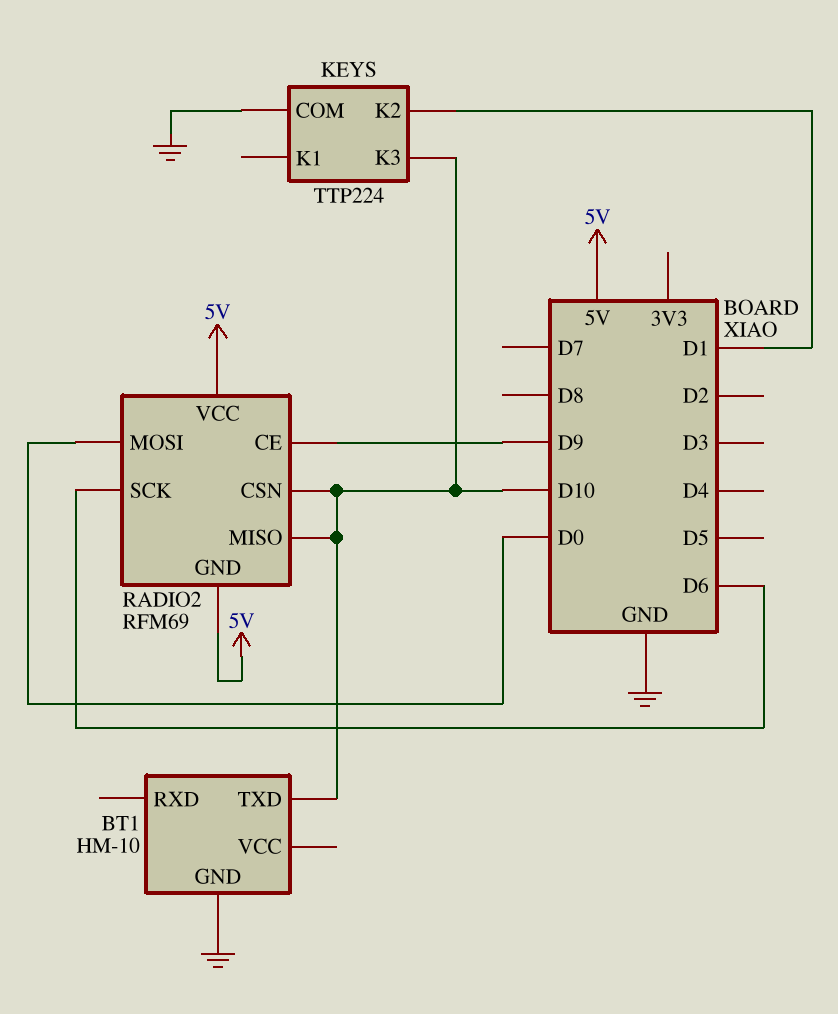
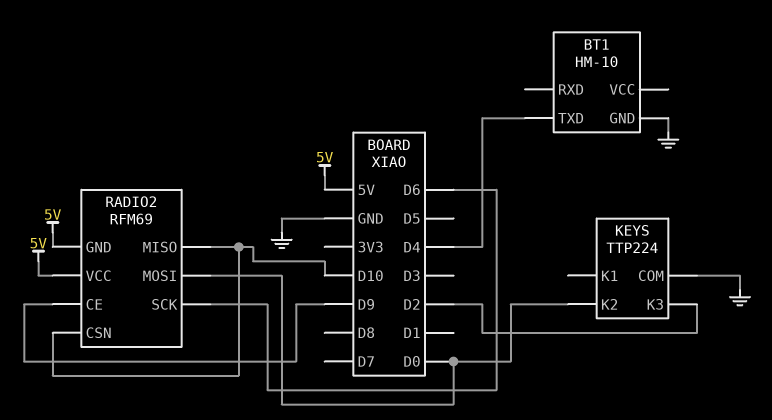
BT1 pin TXD: D10 -> D4
KEYS pin K2: D1 -> D0
KEYS pin K3: D10 -> D2

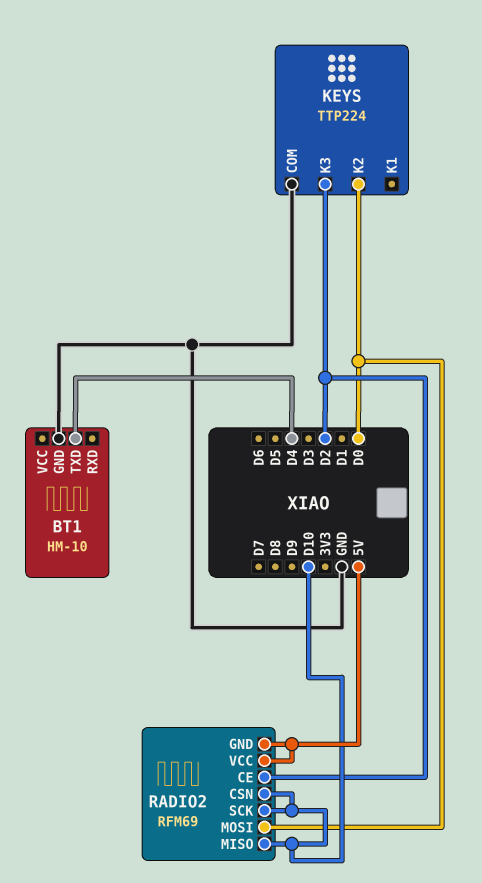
RADIO2 pin CE: D9 -> D2
RADIO2 pin SCK: D6 -> D10

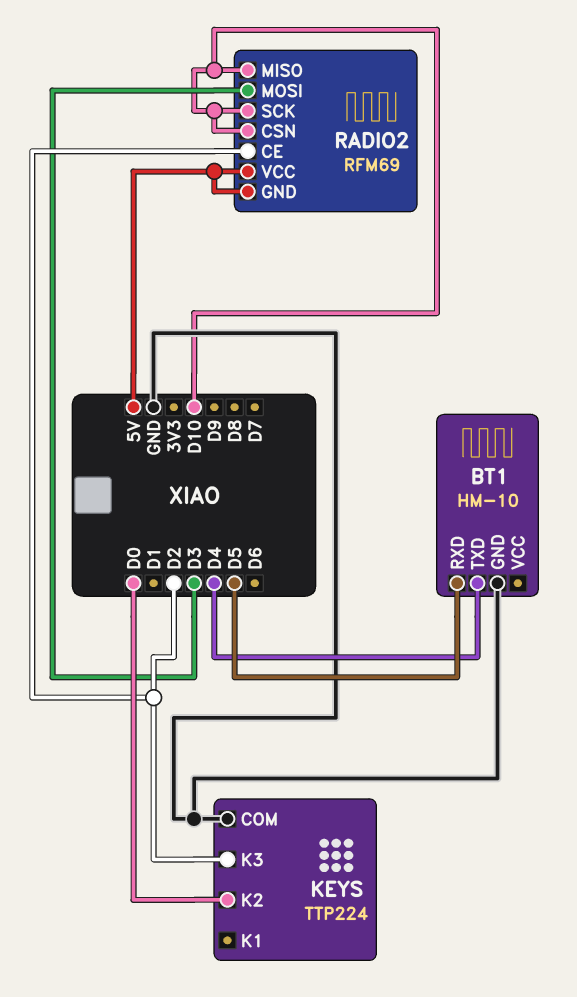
BT1 pin RXD: none -> D5
RADIO2 pin MOSI: D0 -> D3

